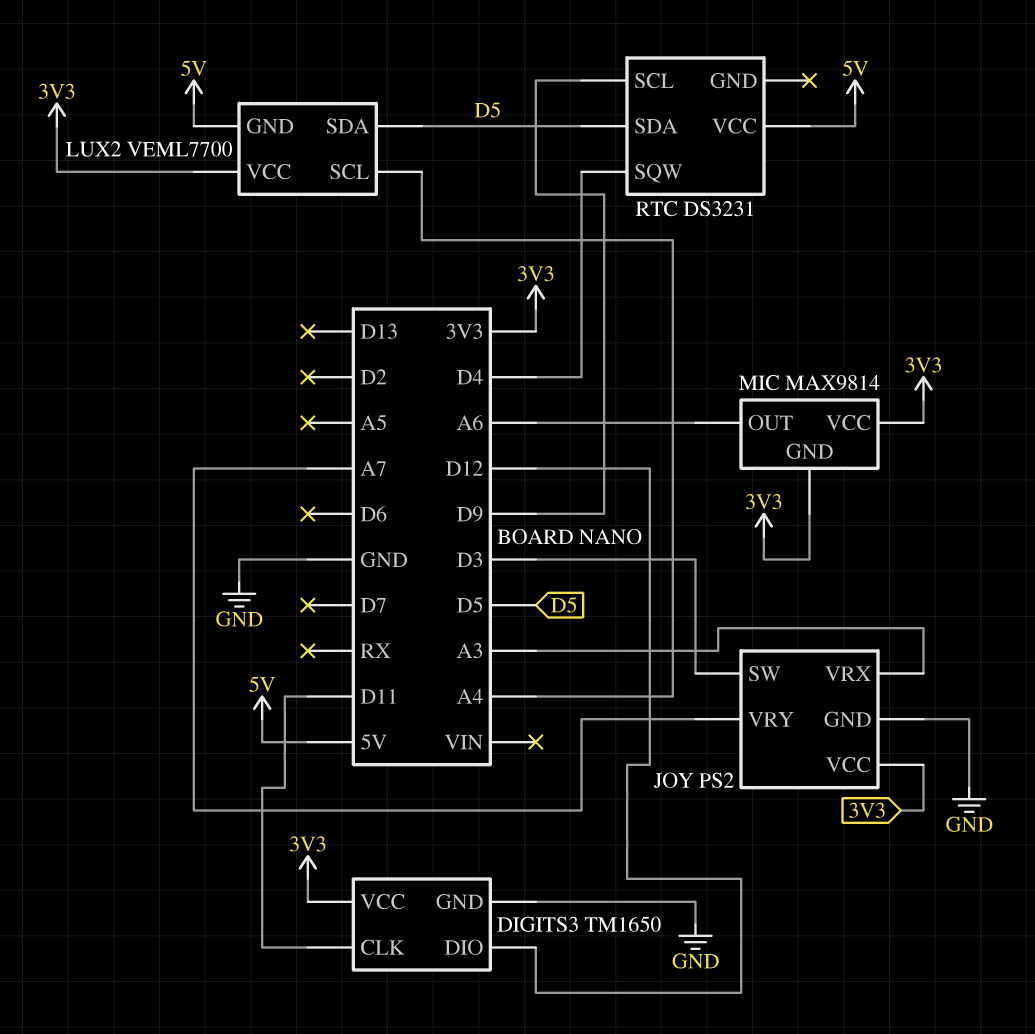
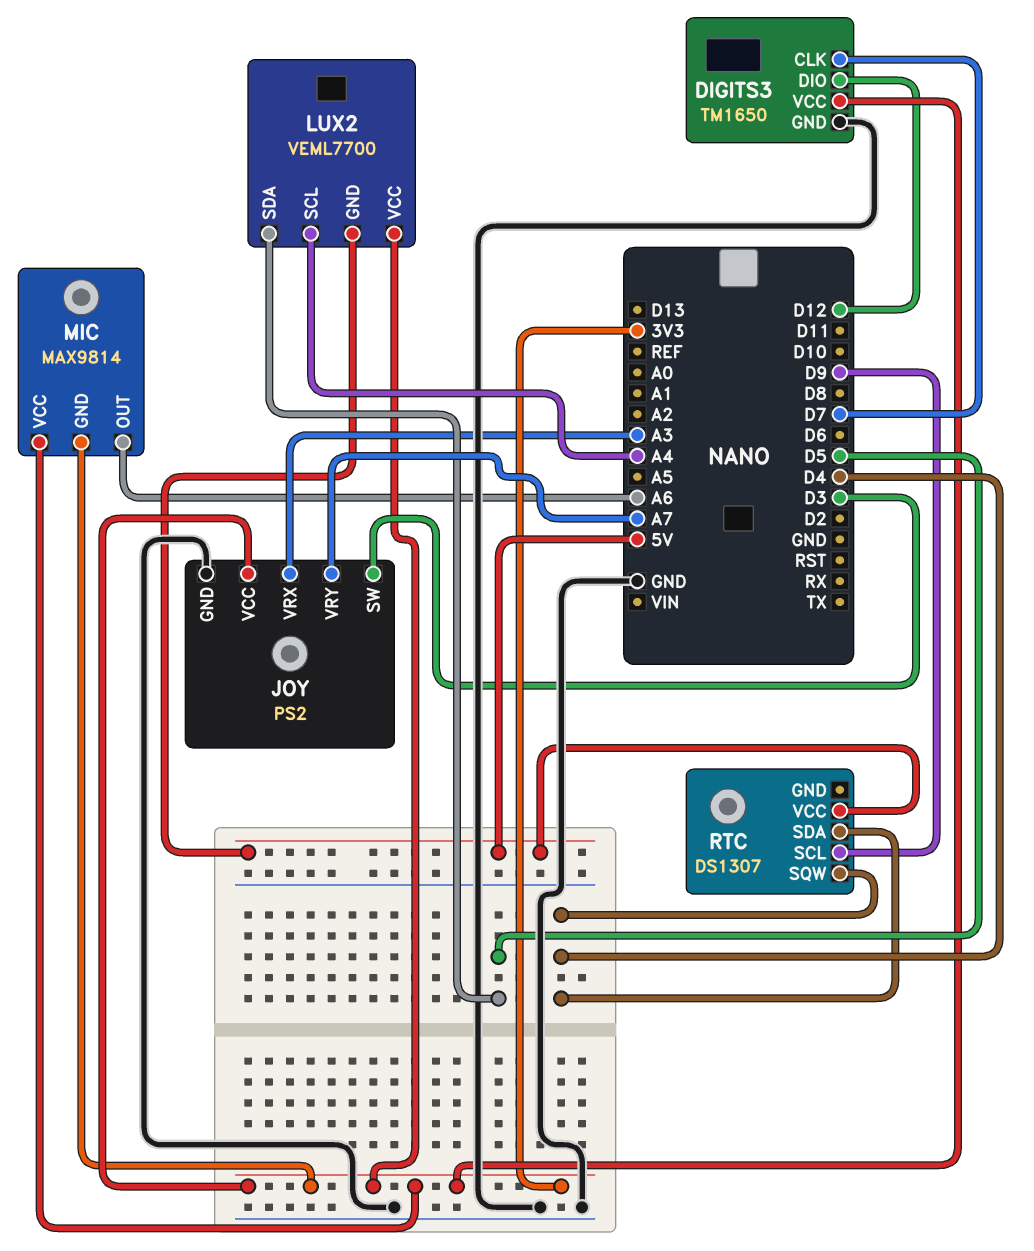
DIGITS3 pin CLK: D11 -> D7
RTC: DS3231 -> DS1307
RTC pin SDA: D5 -> D4

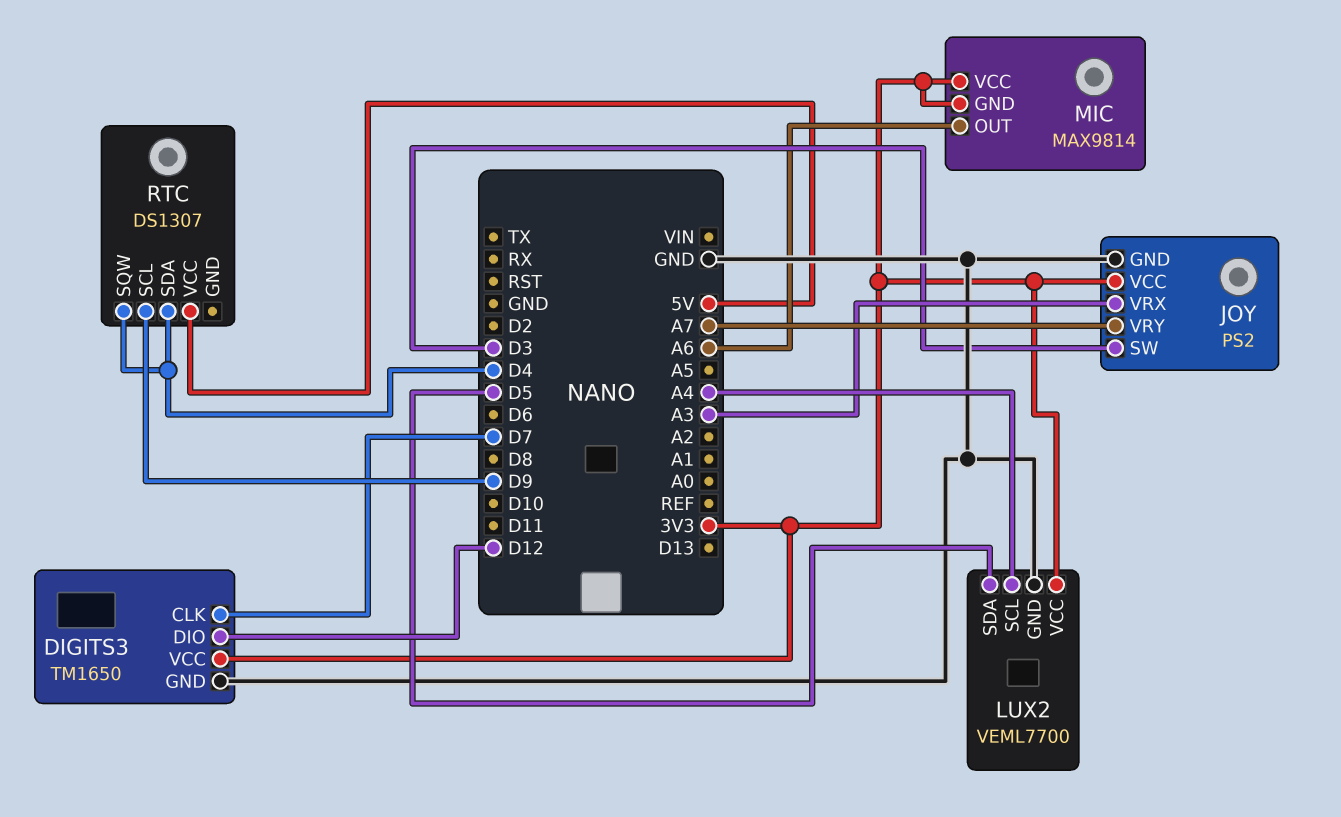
LUX2 pin GND: 5V -> GND

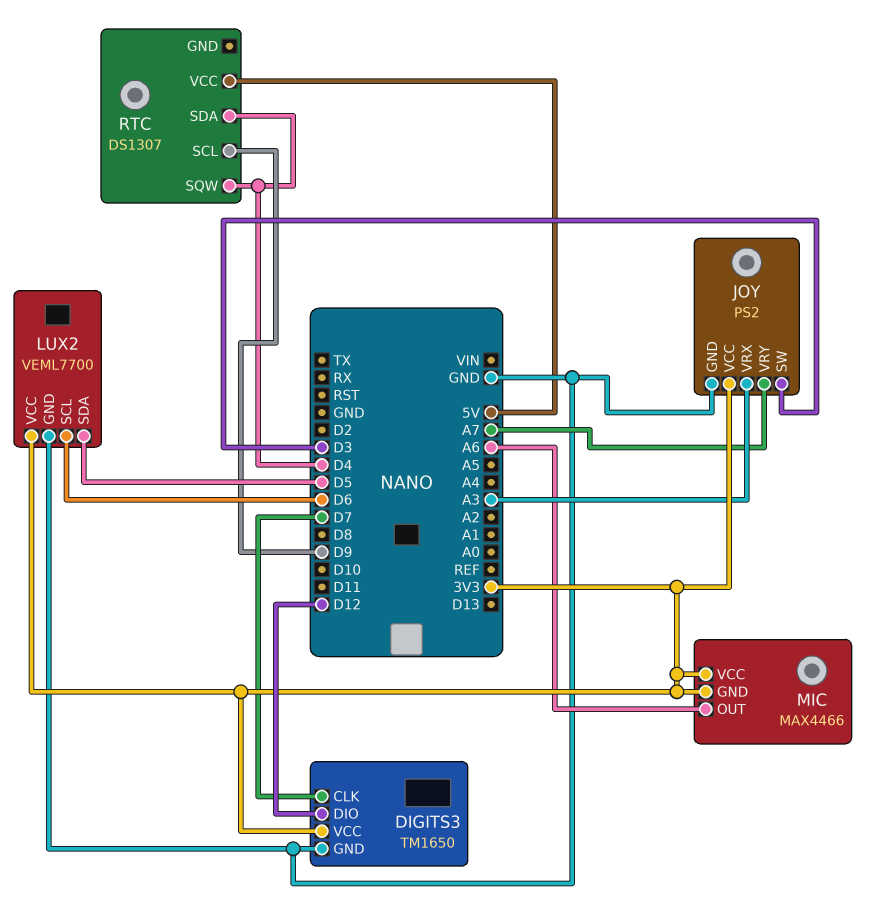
LUX2 pin SCL: A4 -> D6
MIC: MAX9814 -> MAX4466

